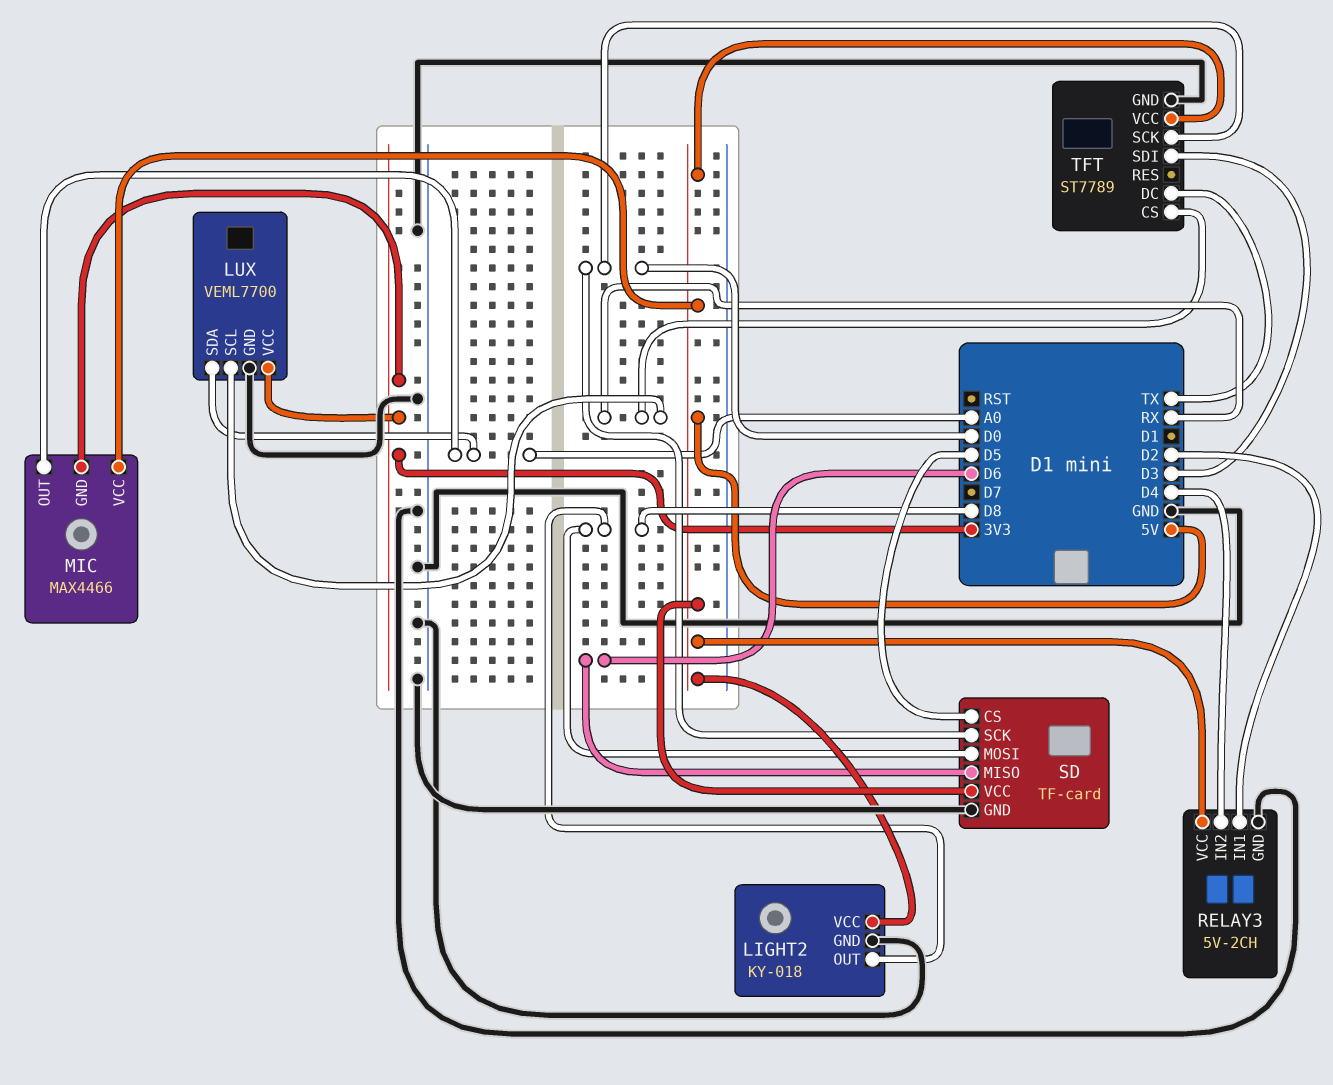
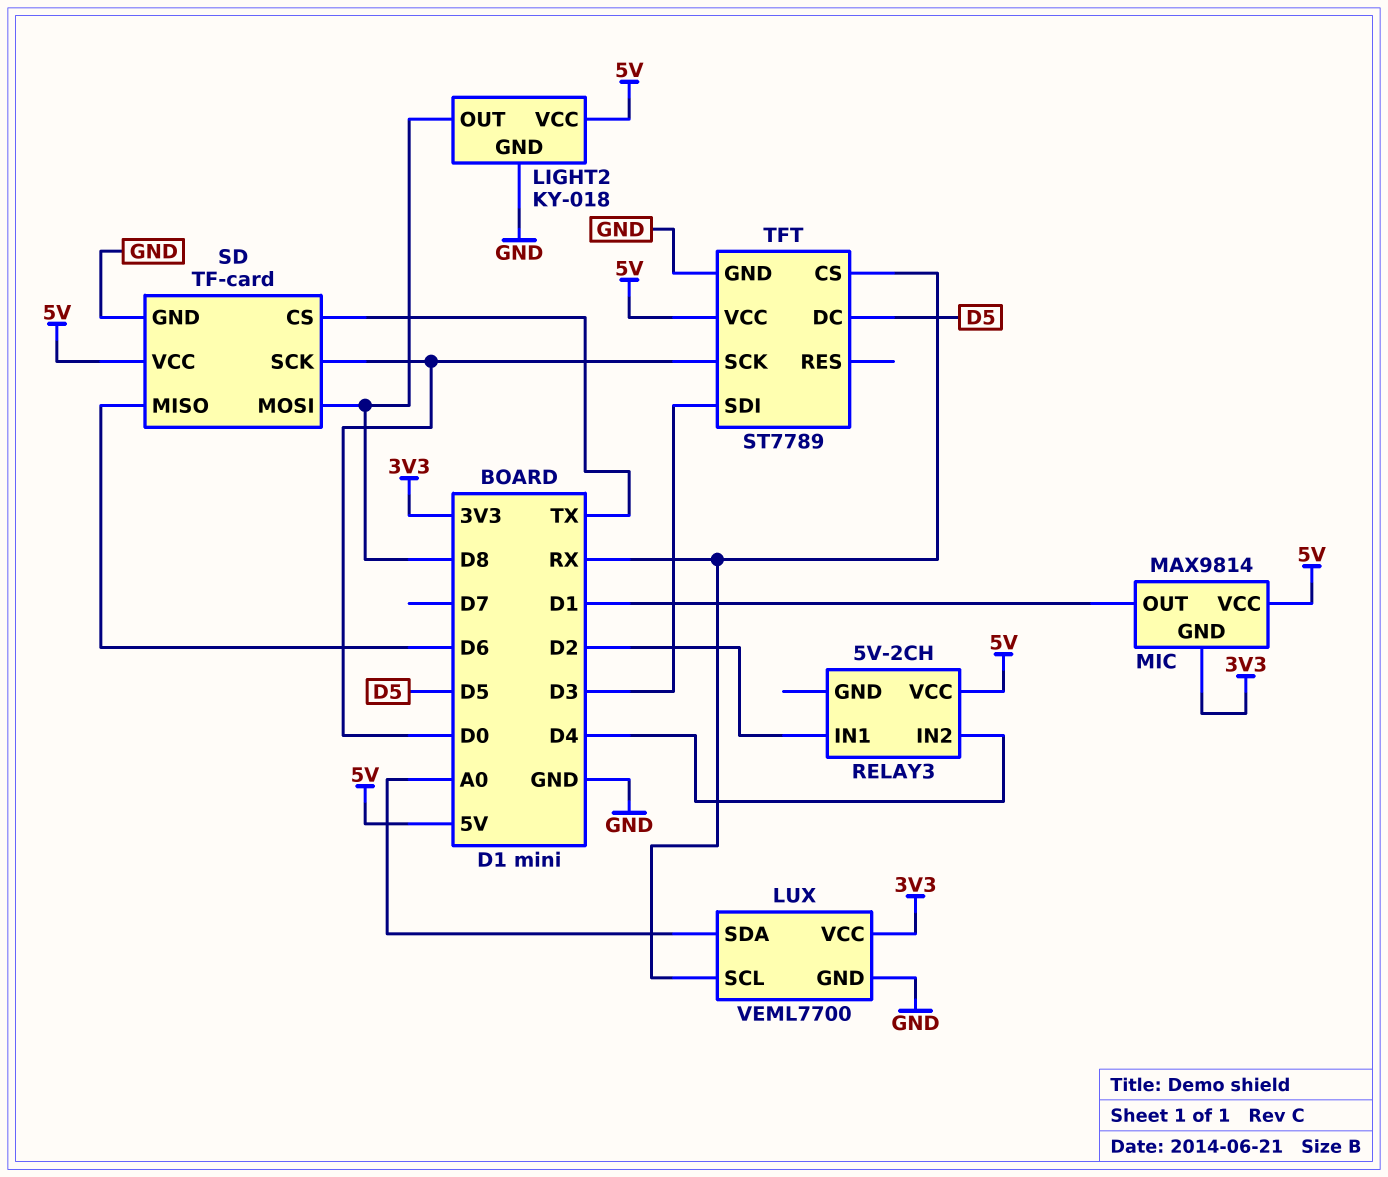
MIC: MAX4466 -> MAX9814
MIC pin OUT: A0 -> D1
RELAY3 pin GND: GND -> none
SD pin CS: D5 -> TX
TFT pin DC: TX -> D5

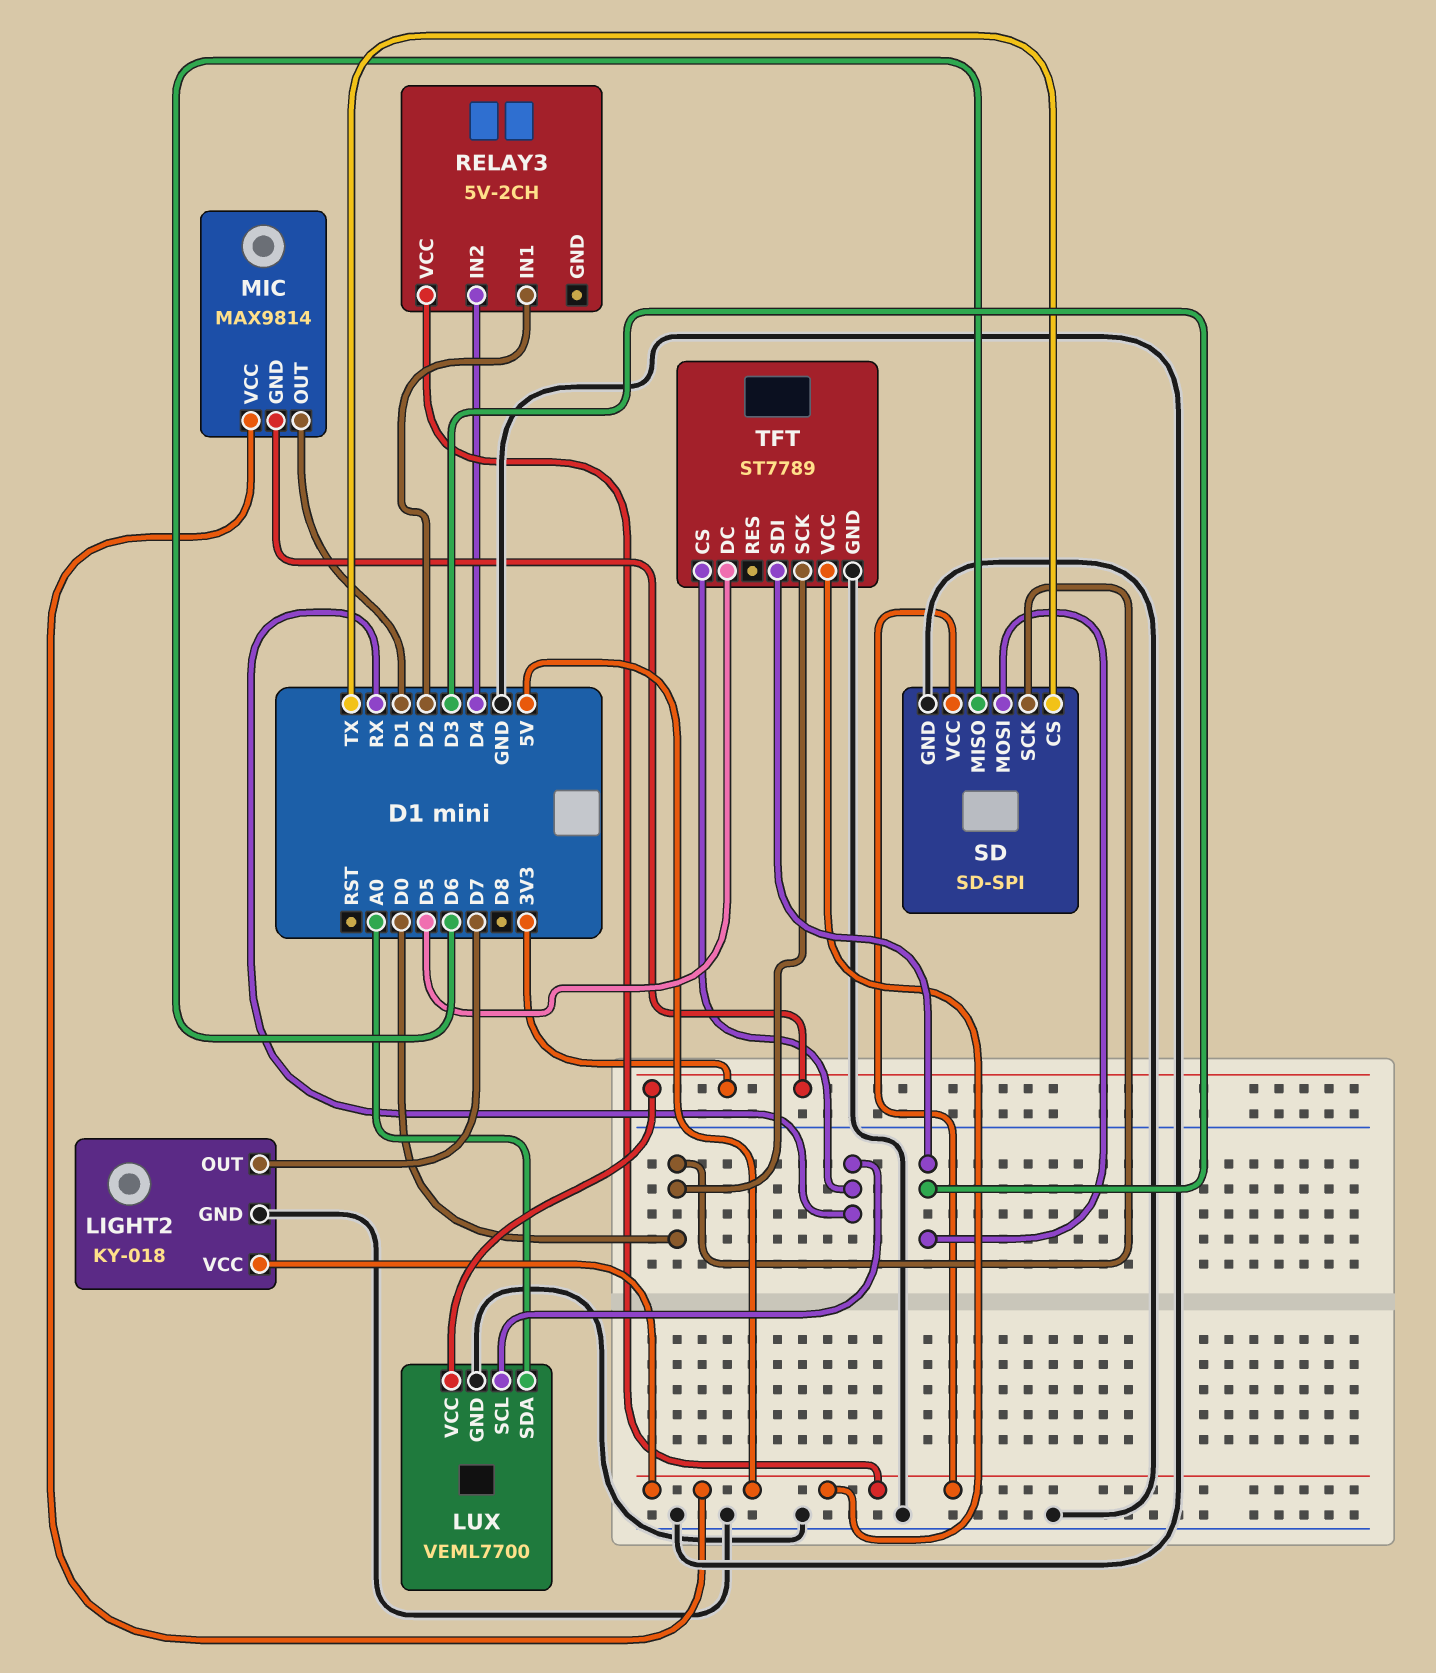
LIGHT2 pin OUT: D8 -> D7
SD: TF-card -> SD-SPI
SD pin MOSI: D8 -> D3

